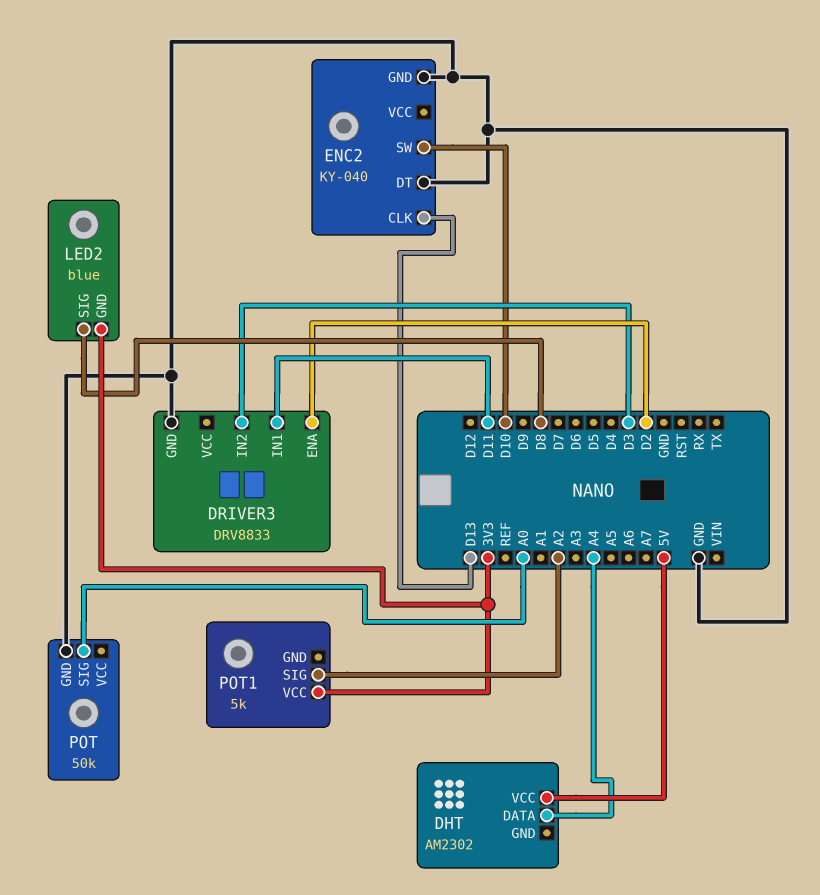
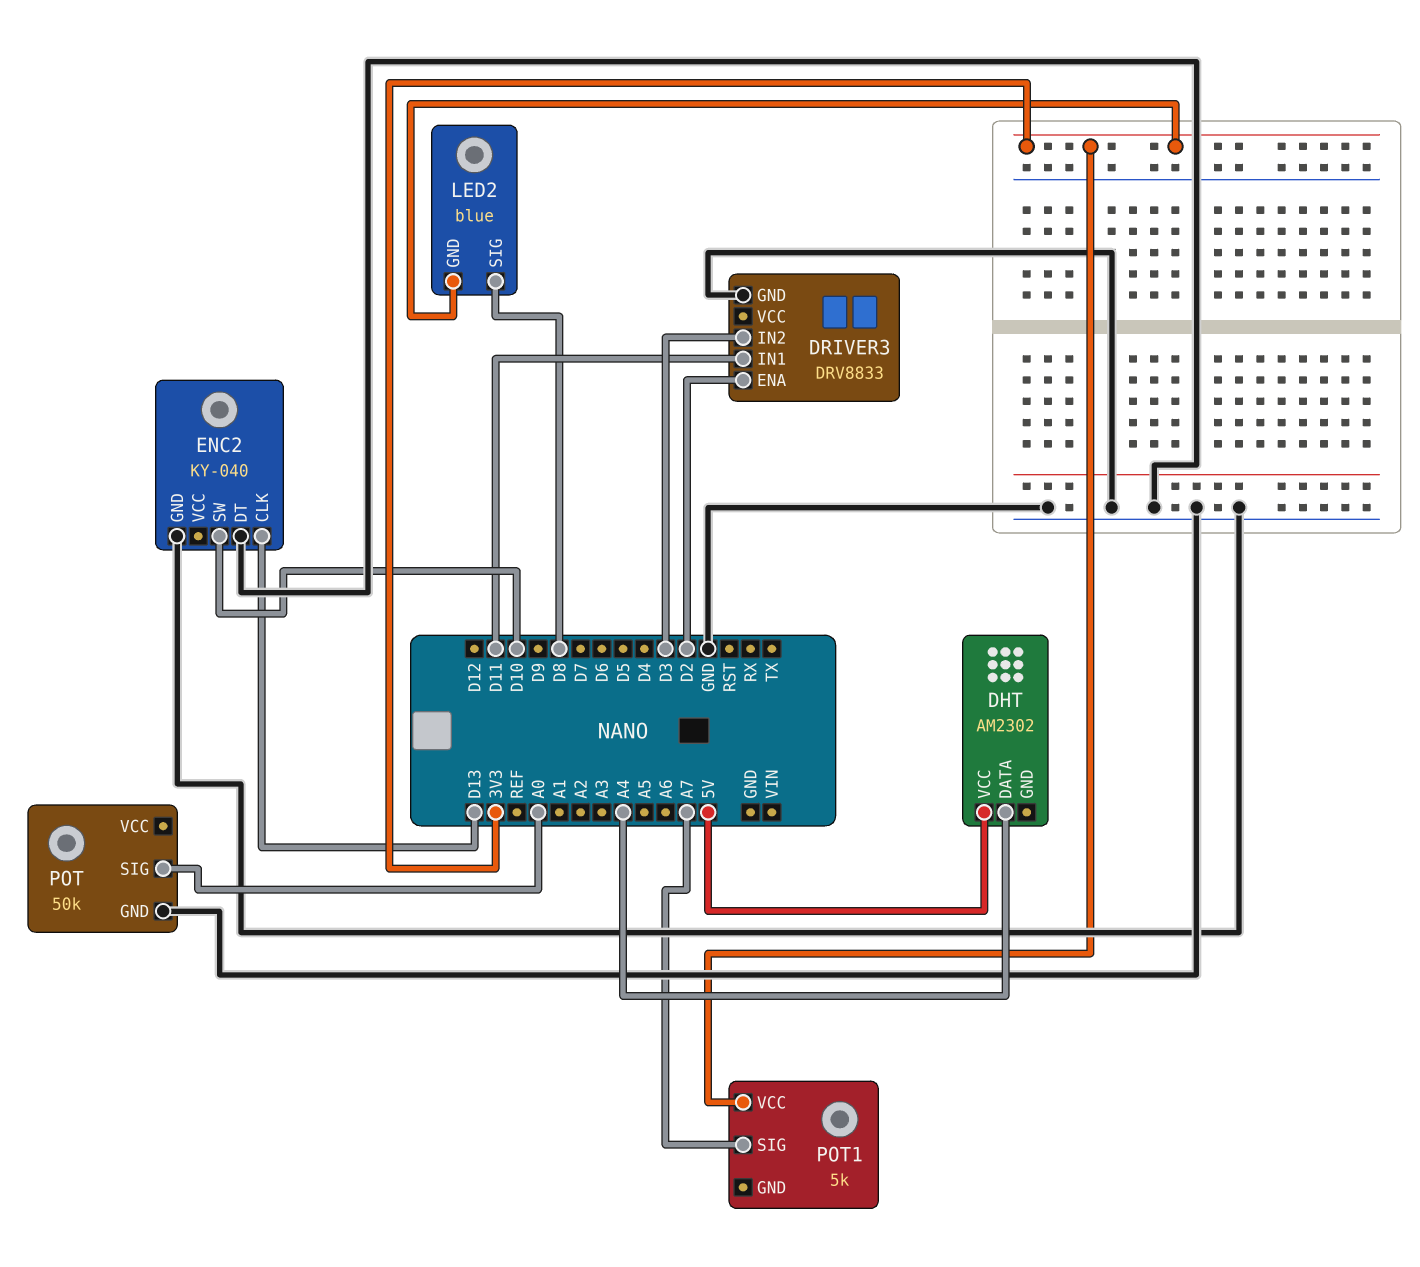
POT1 pin SIG: A2 -> A7

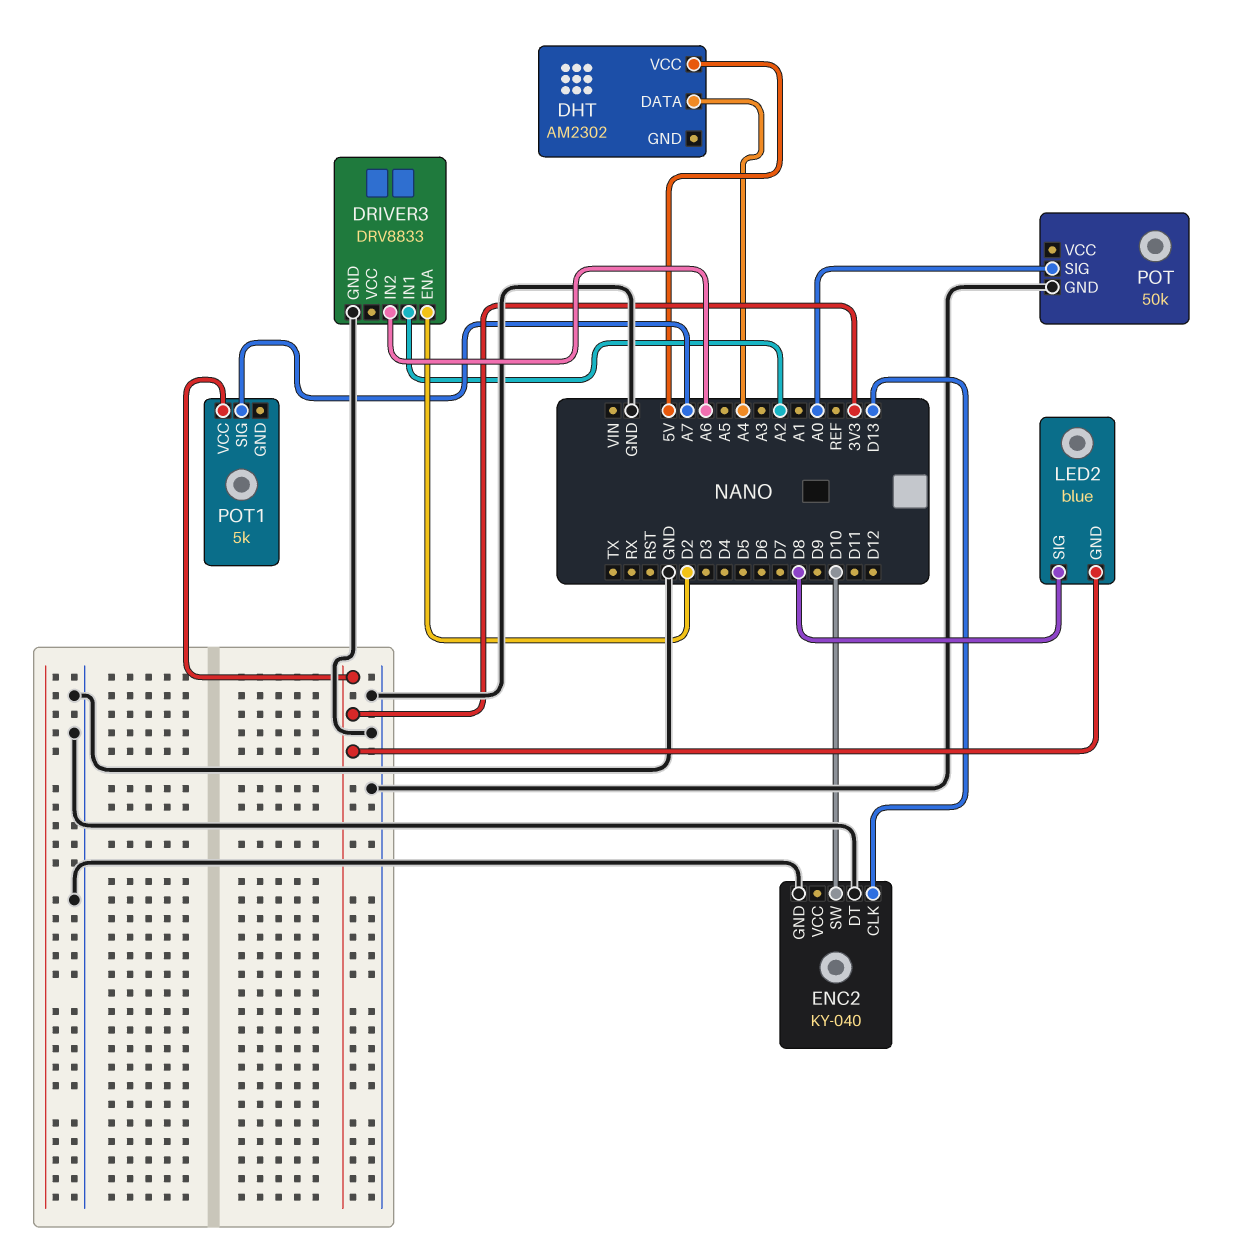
DRIVER3 pin IN1: D11 -> A2
DRIVER3 pin IN2: D3 -> A6

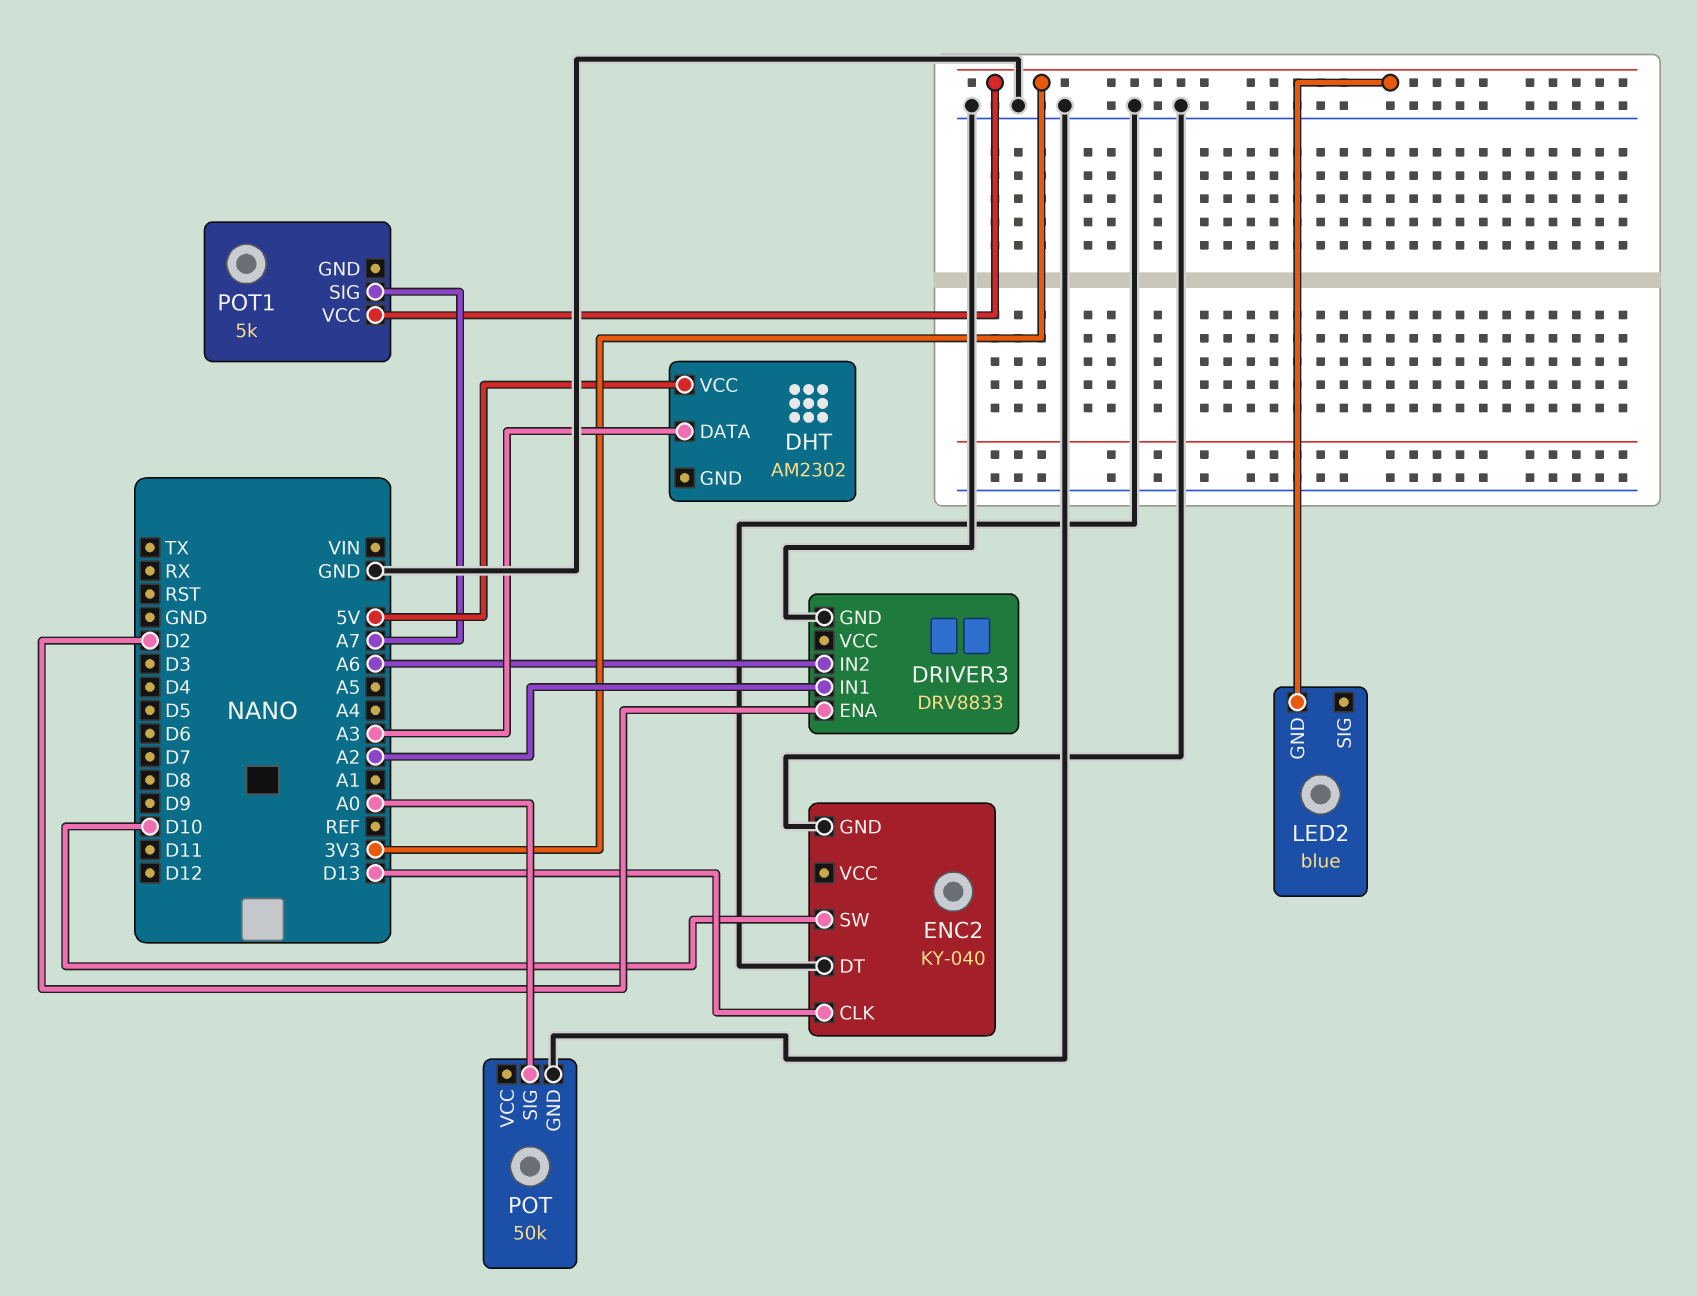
DHT pin DATA: A4 -> A3
LED2 pin SIG: D8 -> none

